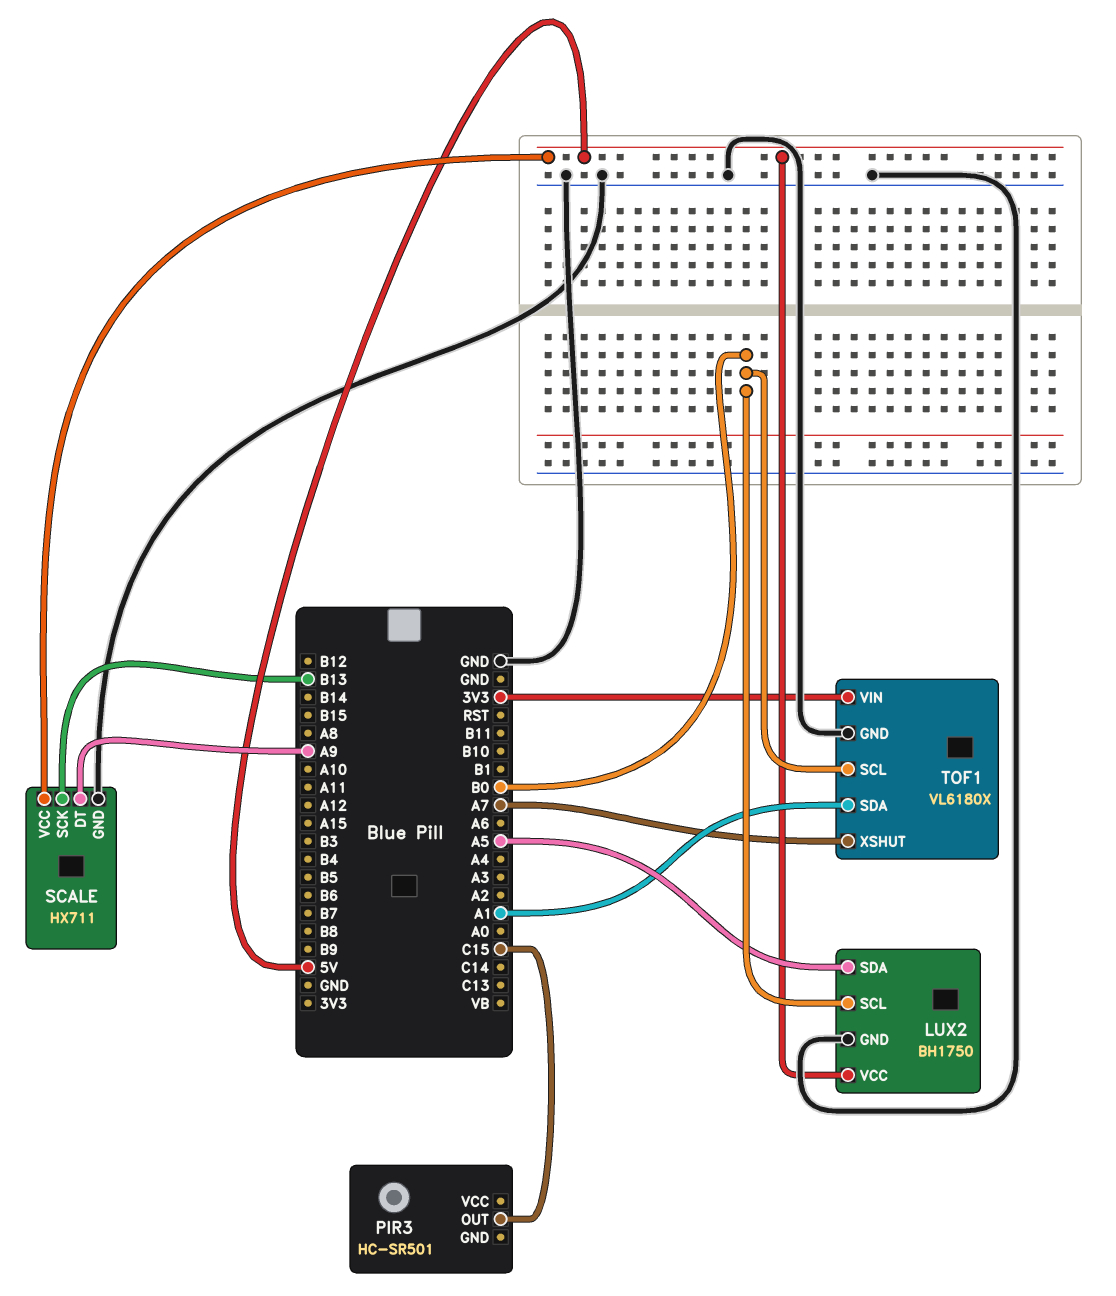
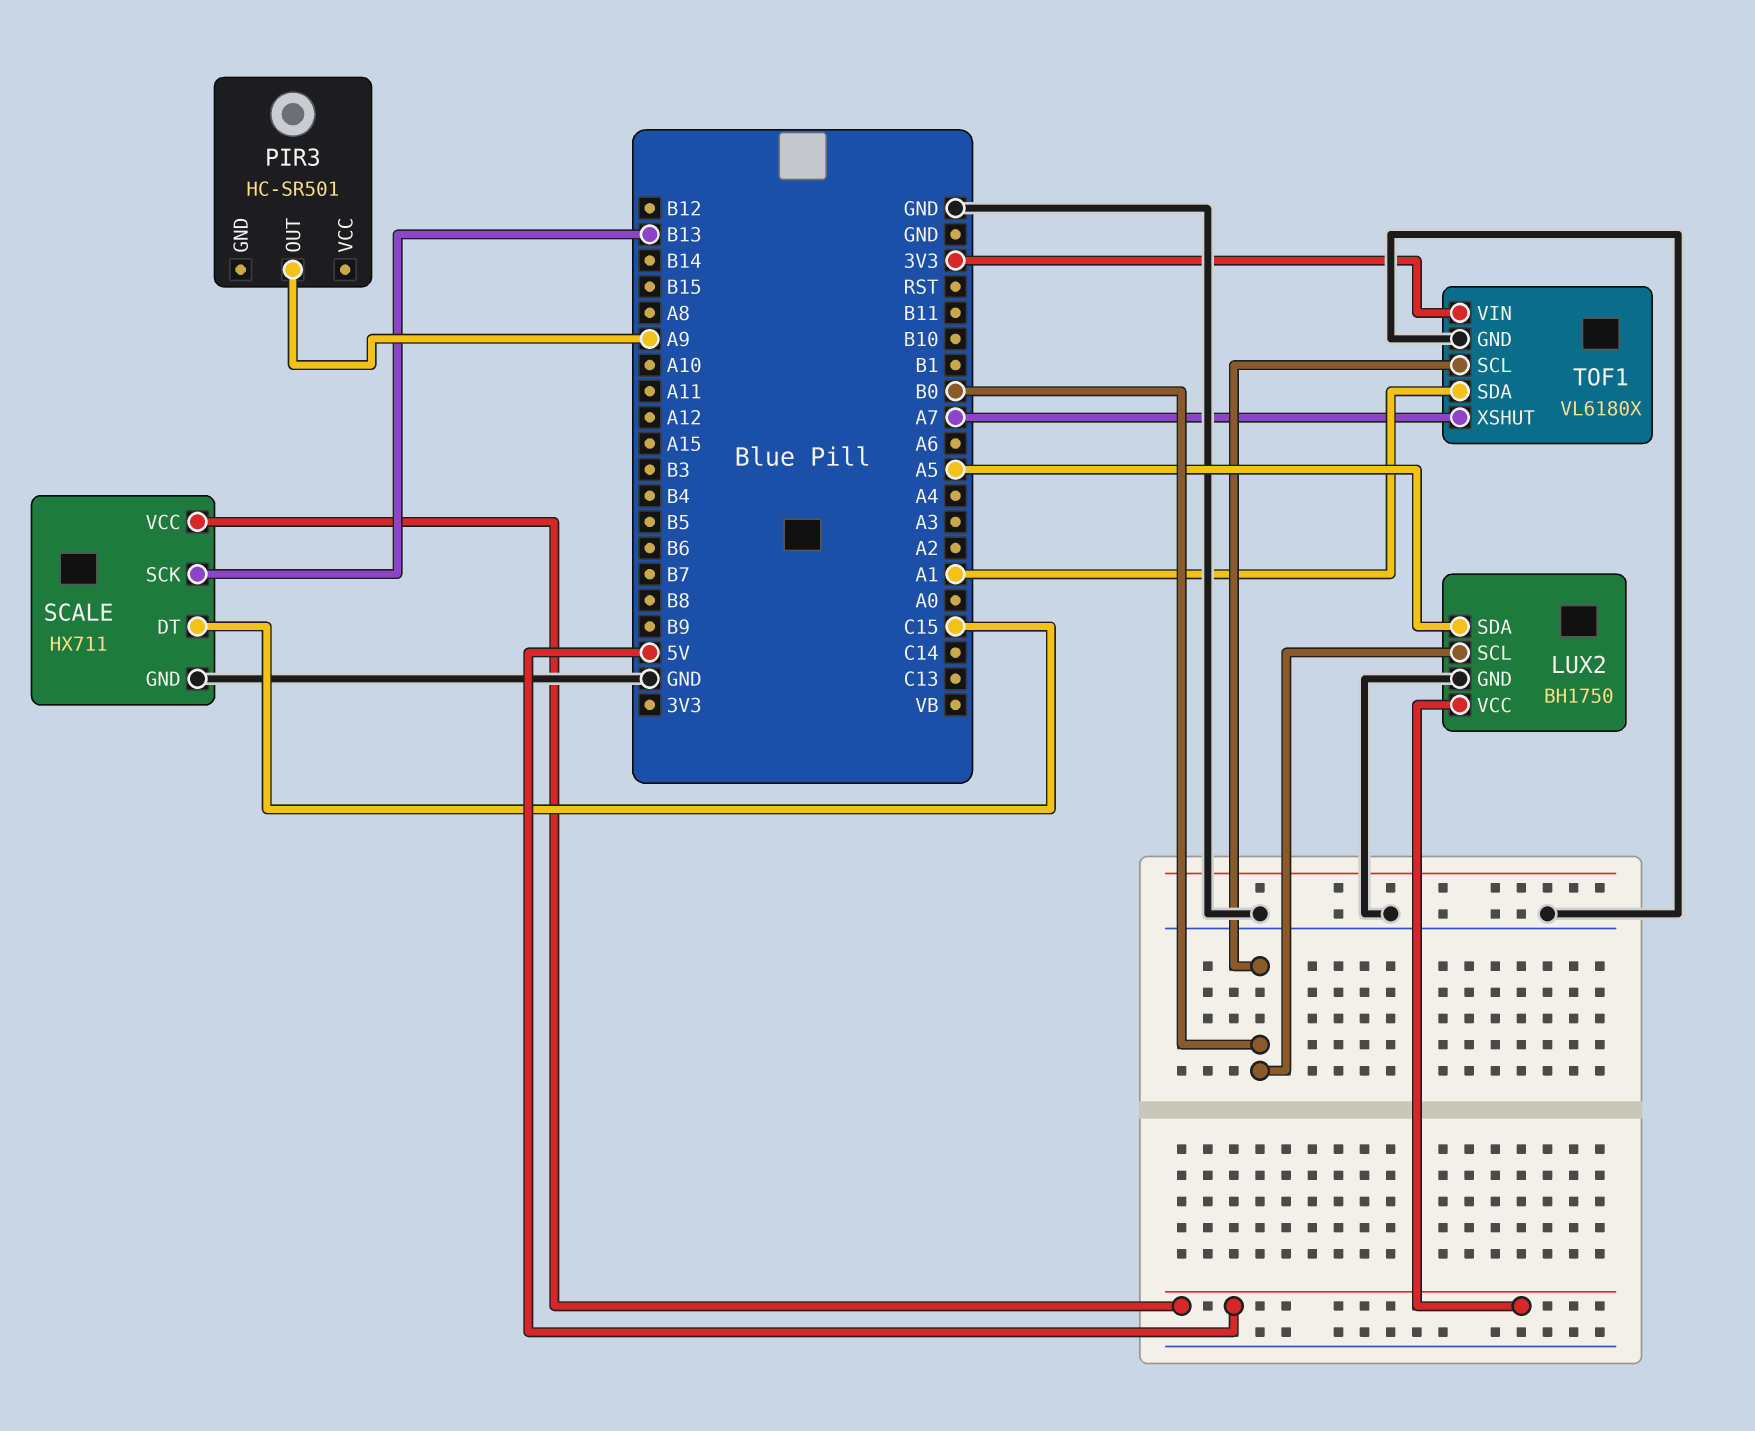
PIR3 pin OUT: C15 -> A9
SCALE pin DT: A9 -> C15

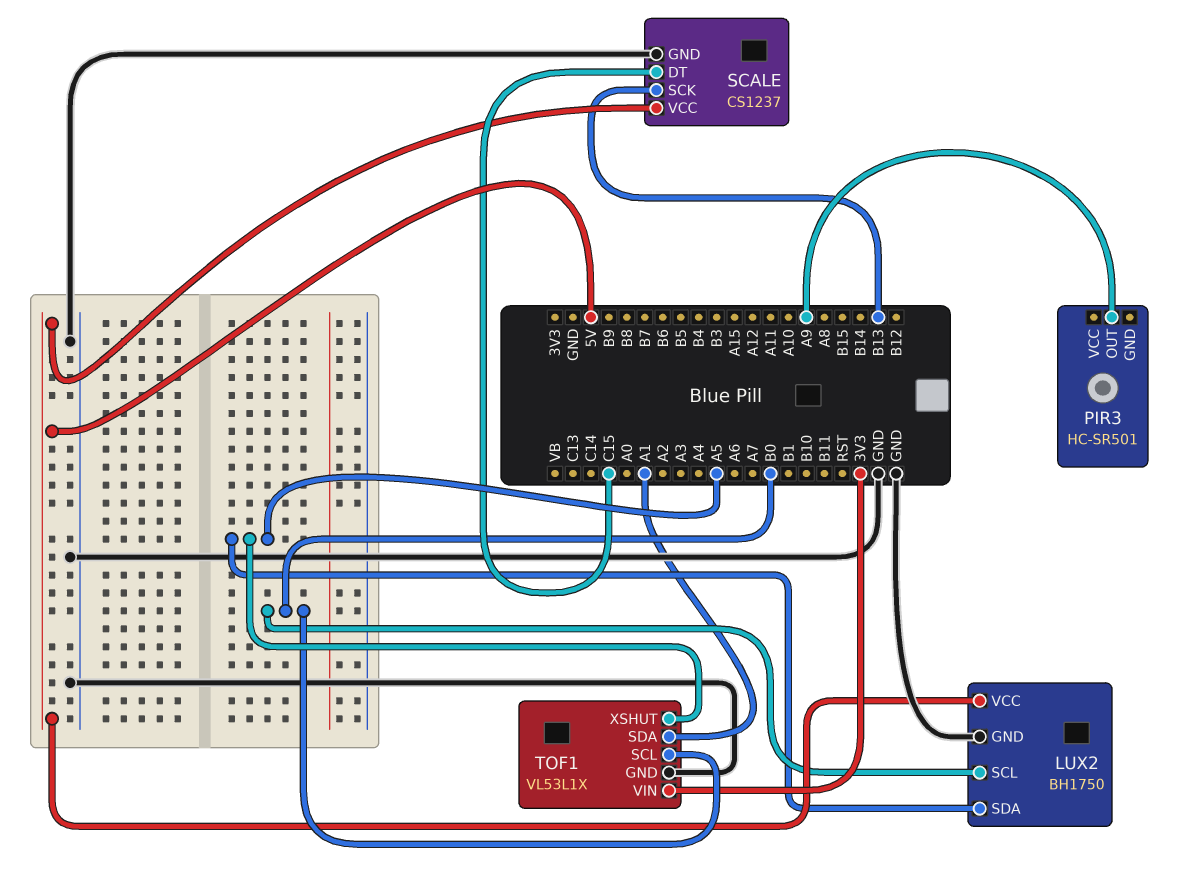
SCALE: HX711 -> CS1237
TOF1: VL6180X -> VL53L1X
TOF1 pin XSHUT: A7 -> A5

